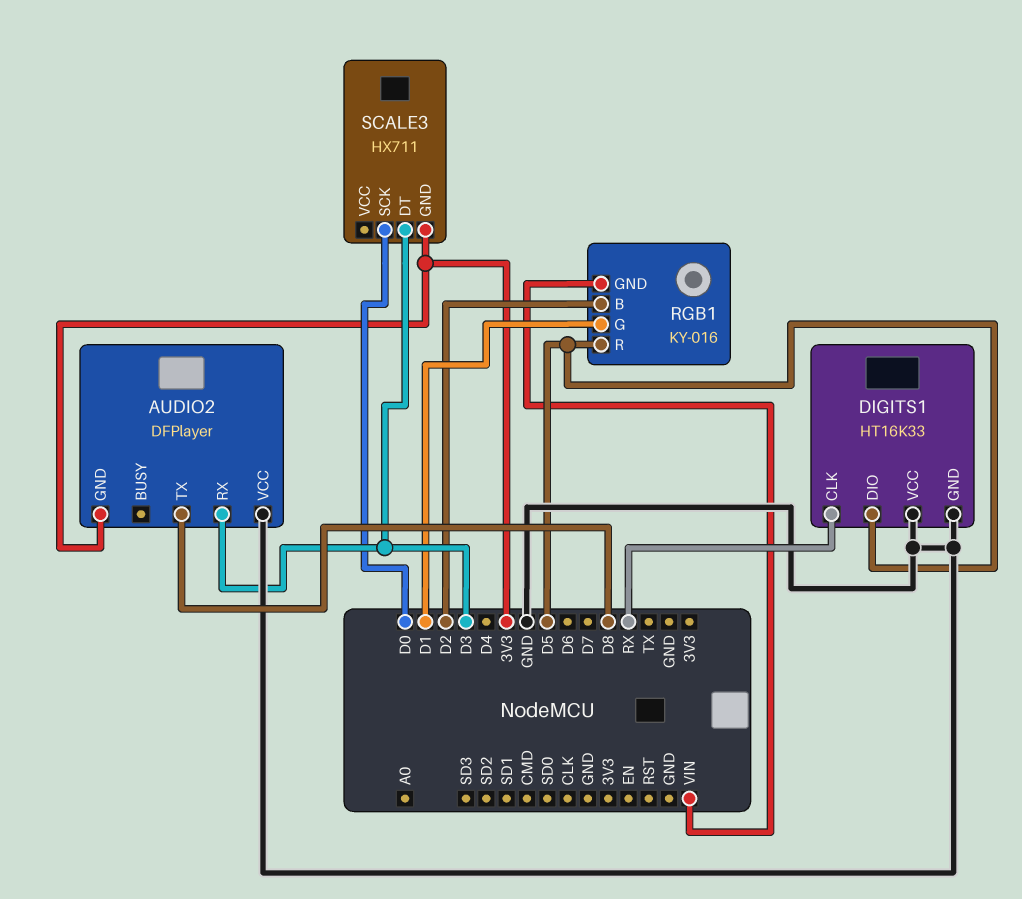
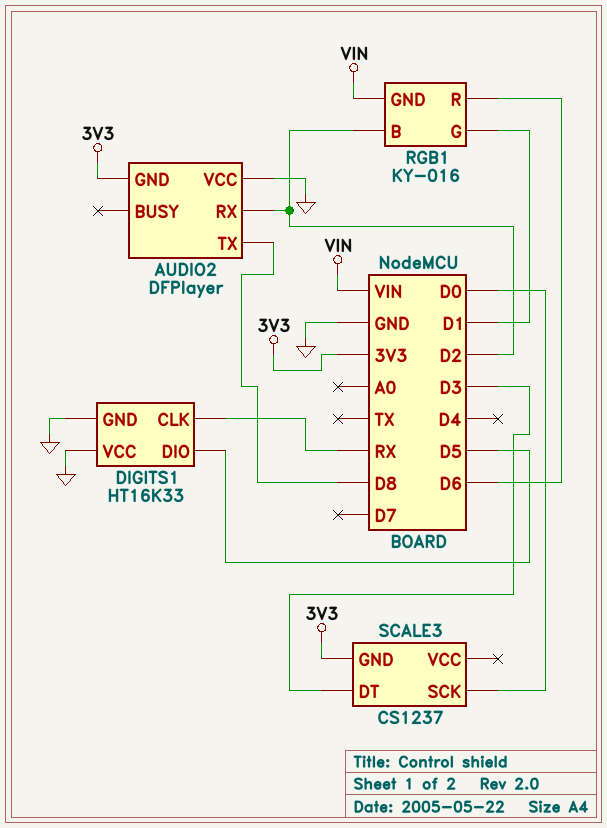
AUDIO2 pin RX: D3 -> D2
RGB1 pin R: D5 -> D6
SCALE3: HX711 -> CS1237

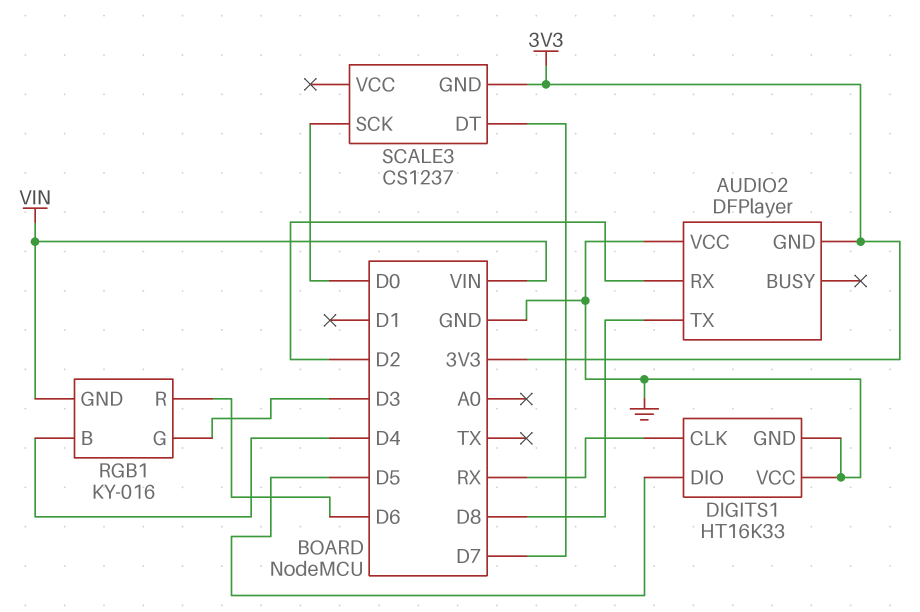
RGB1 pin B: D2 -> D4
RGB1 pin G: D1 -> D3
SCALE3 pin DT: D3 -> D7

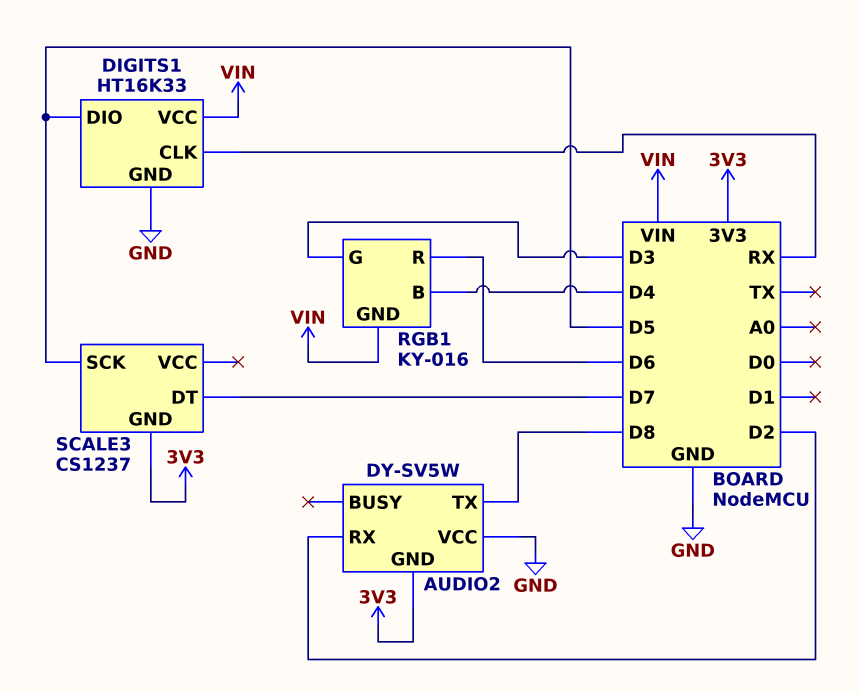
AUDIO2: DFPlayer -> DY-SV5W
DIGITS1 pin VCC: GND -> VIN
SCALE3 pin SCK: D0 -> D5

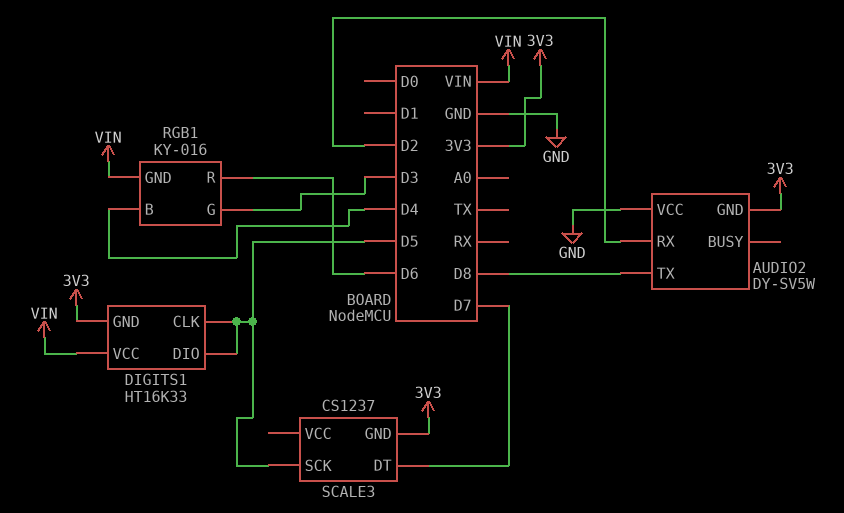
DIGITS1 pin CLK: RX -> D5
DIGITS1 pin GND: GND -> 3V3

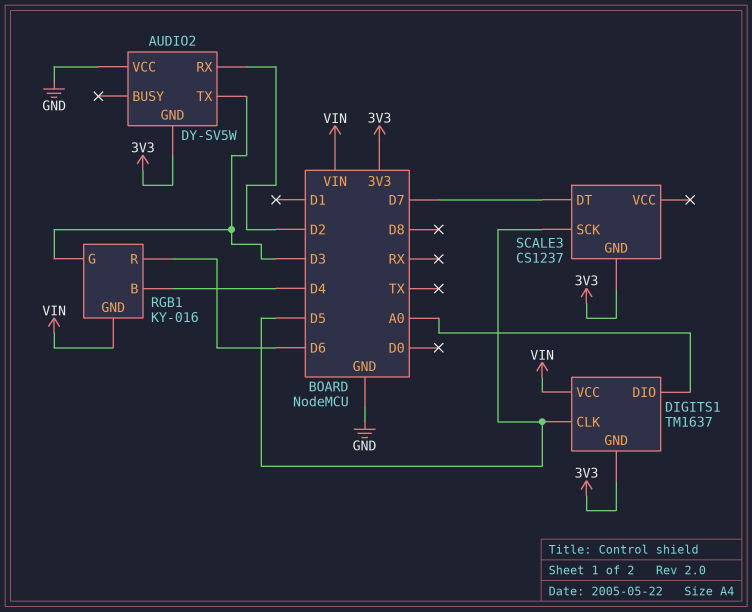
AUDIO2 pin TX: D8 -> D3
DIGITS1: HT16K33 -> TM1637
DIGITS1 pin DIO: D5 -> A0

